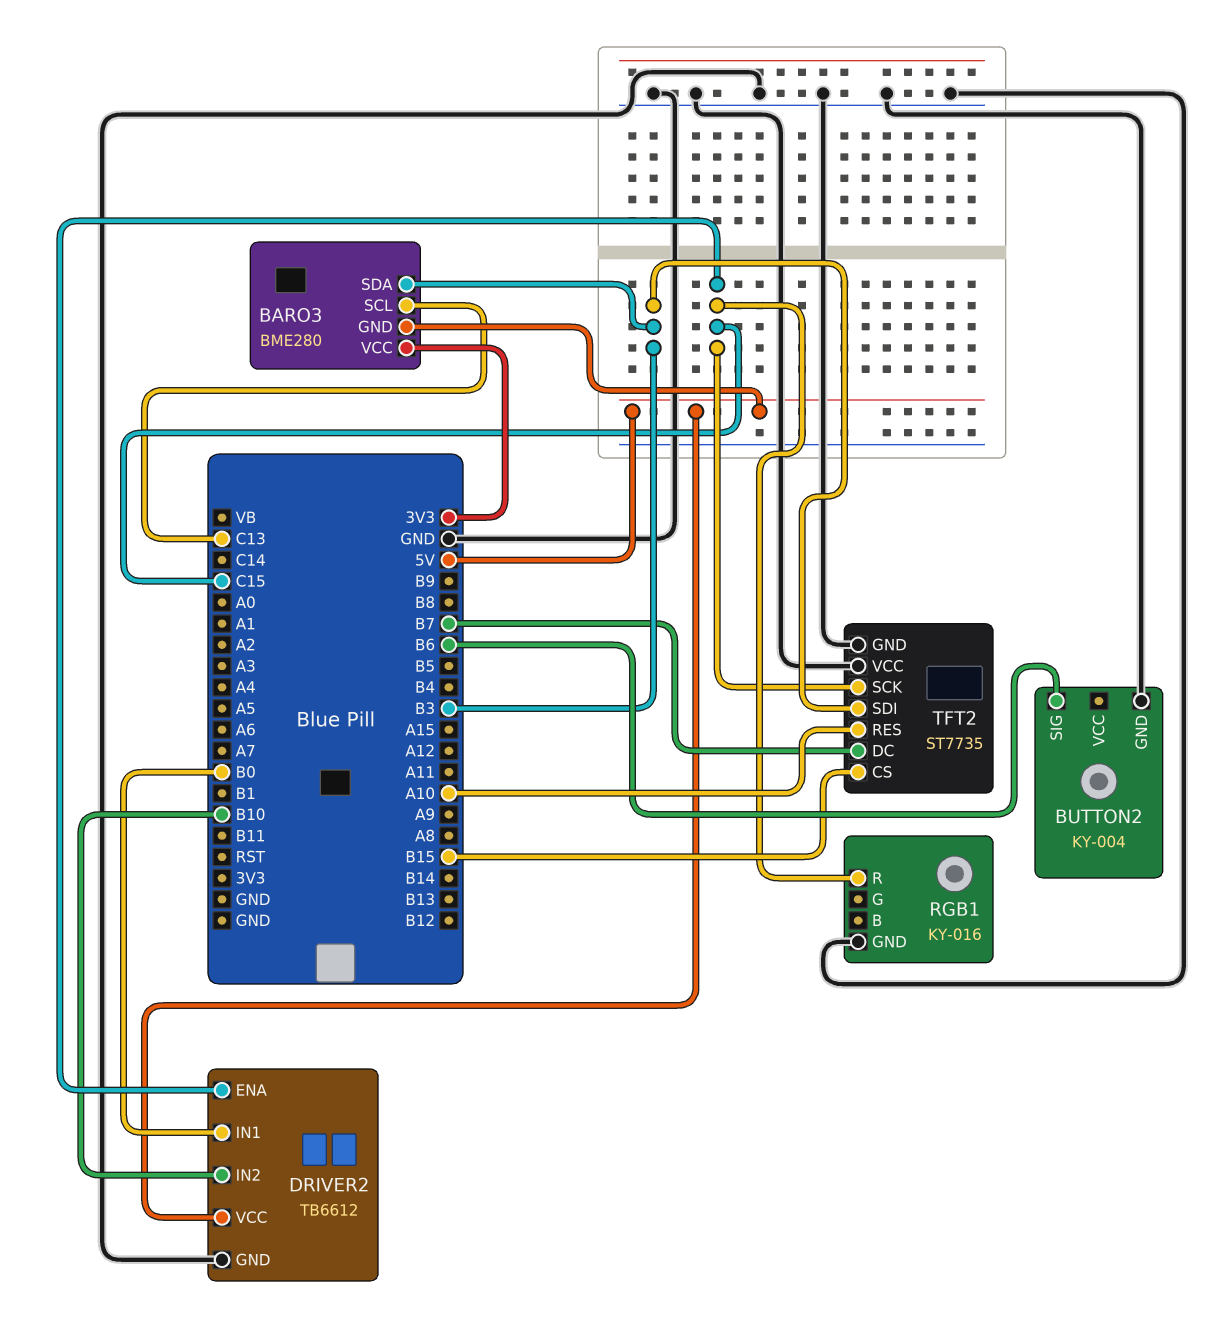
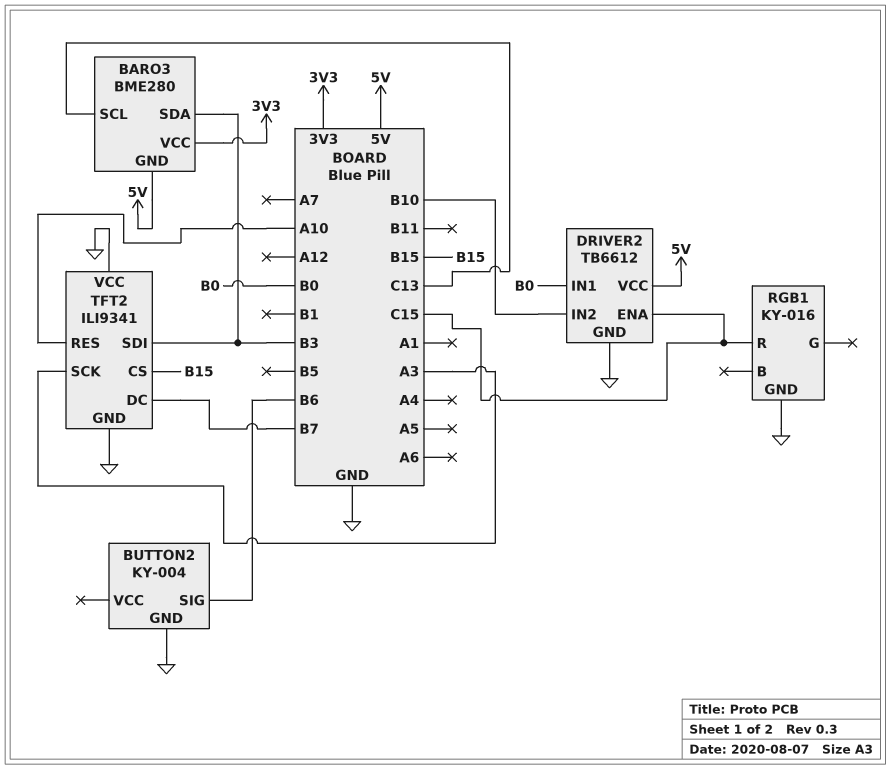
TFT2: ST7735 -> ILI9341
TFT2 pin SCK: C15 -> A3

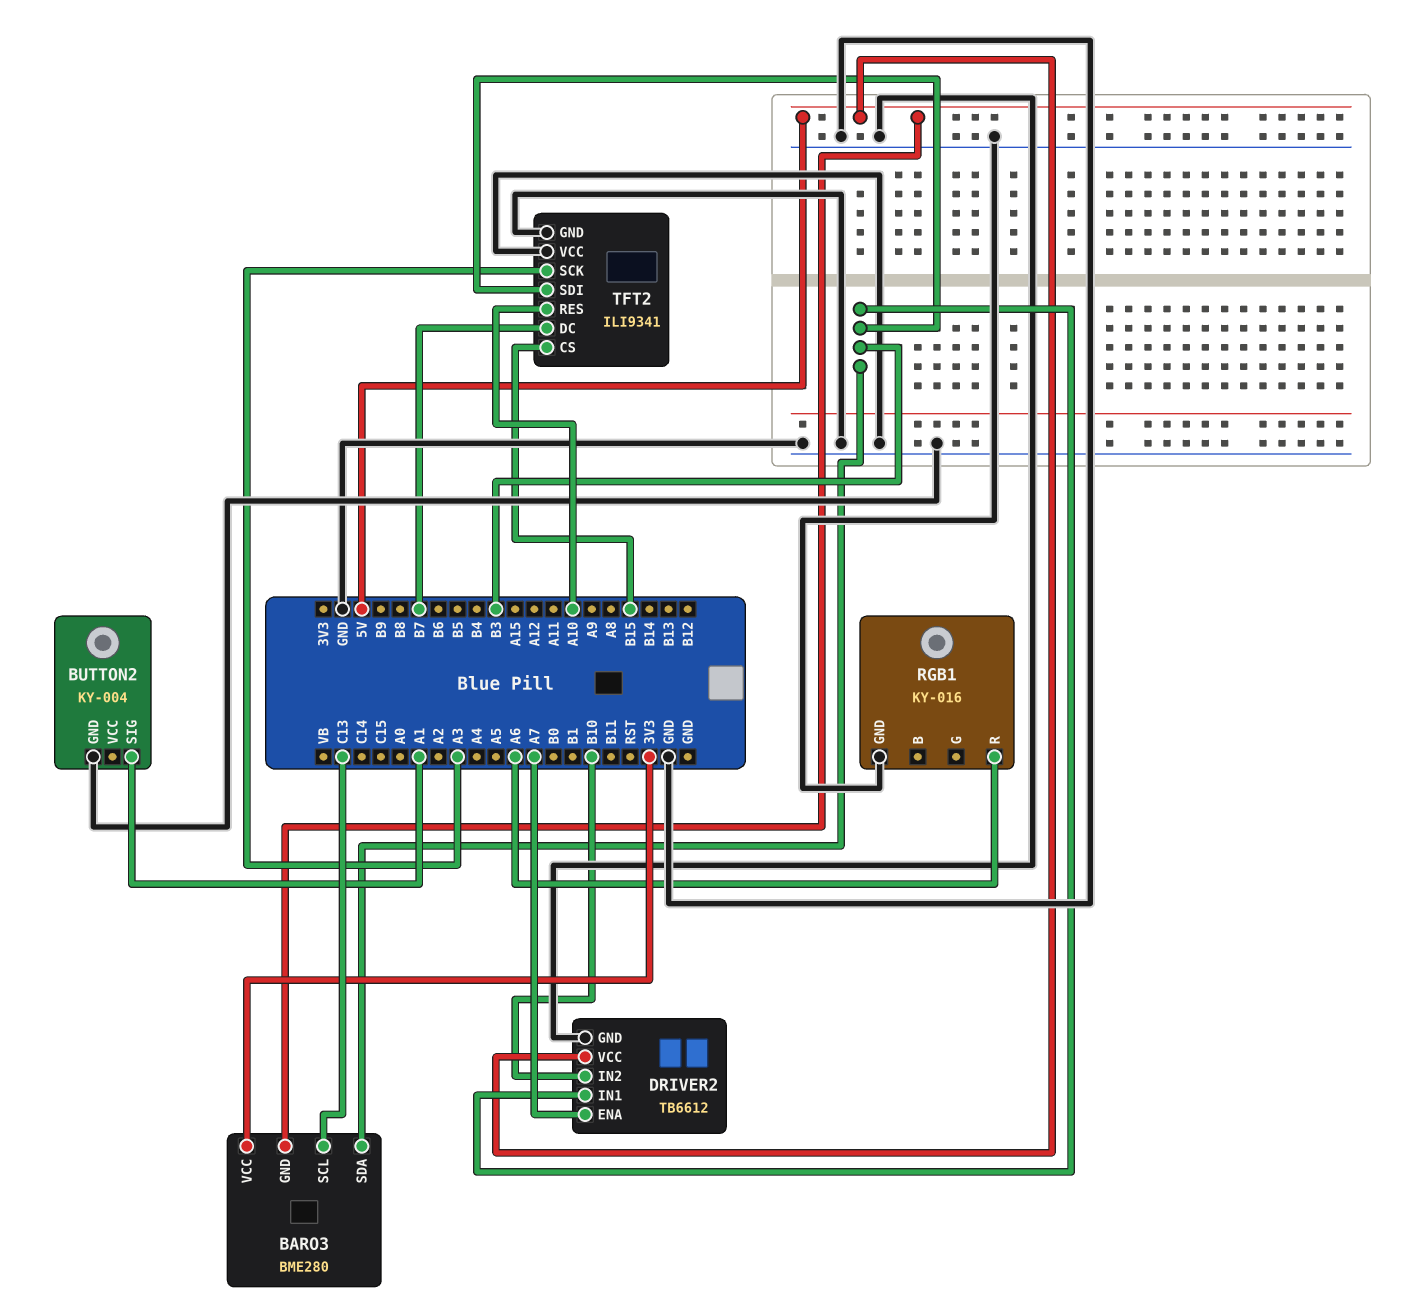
BUTTON2 pin SIG: B6 -> A1
DRIVER2 pin ENA: C15 -> A7
DRIVER2 pin IN1: B0 -> B3
RGB1 pin R: C15 -> A6

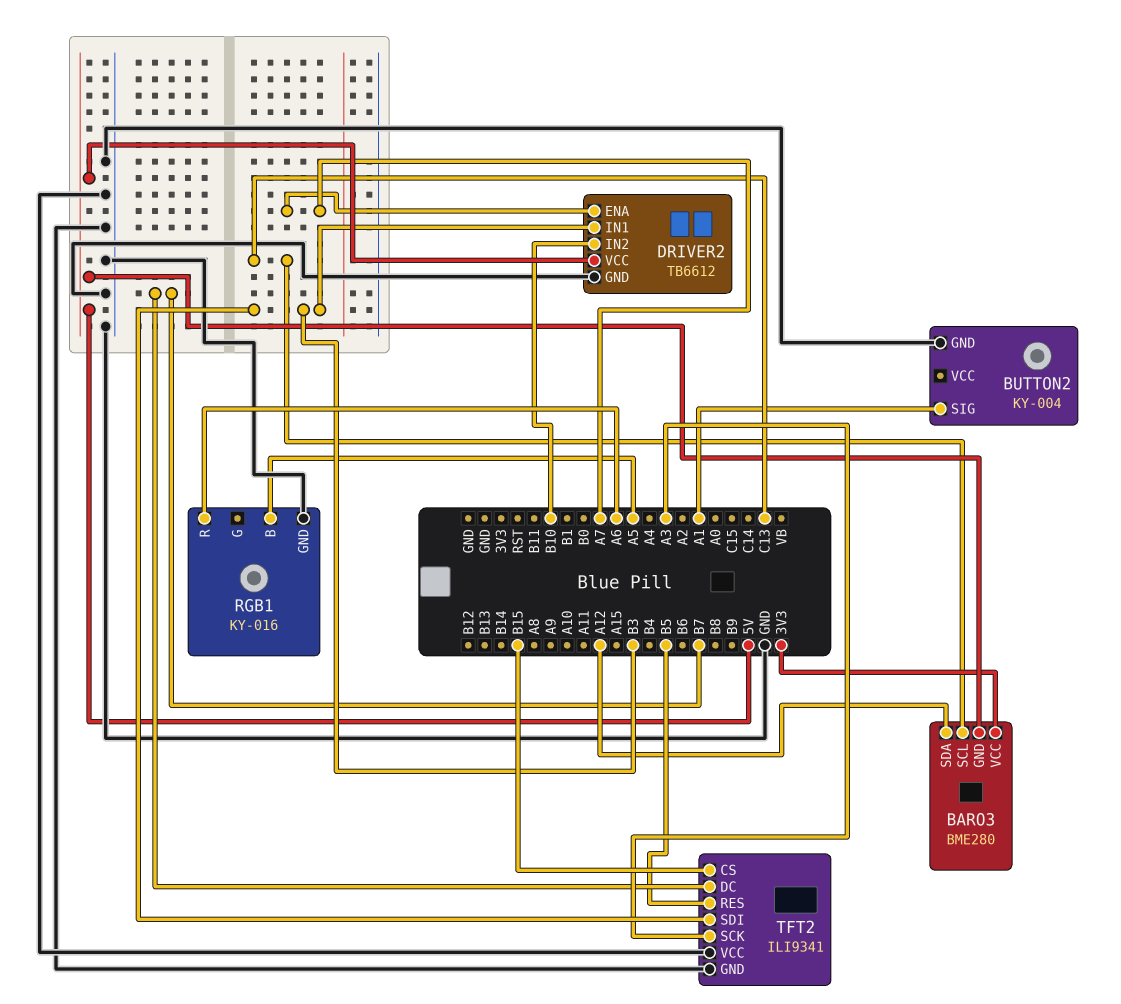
BARO3 pin SDA: B3 -> A12
RGB1 pin B: none -> A5
TFT2 pin RES: A10 -> B5

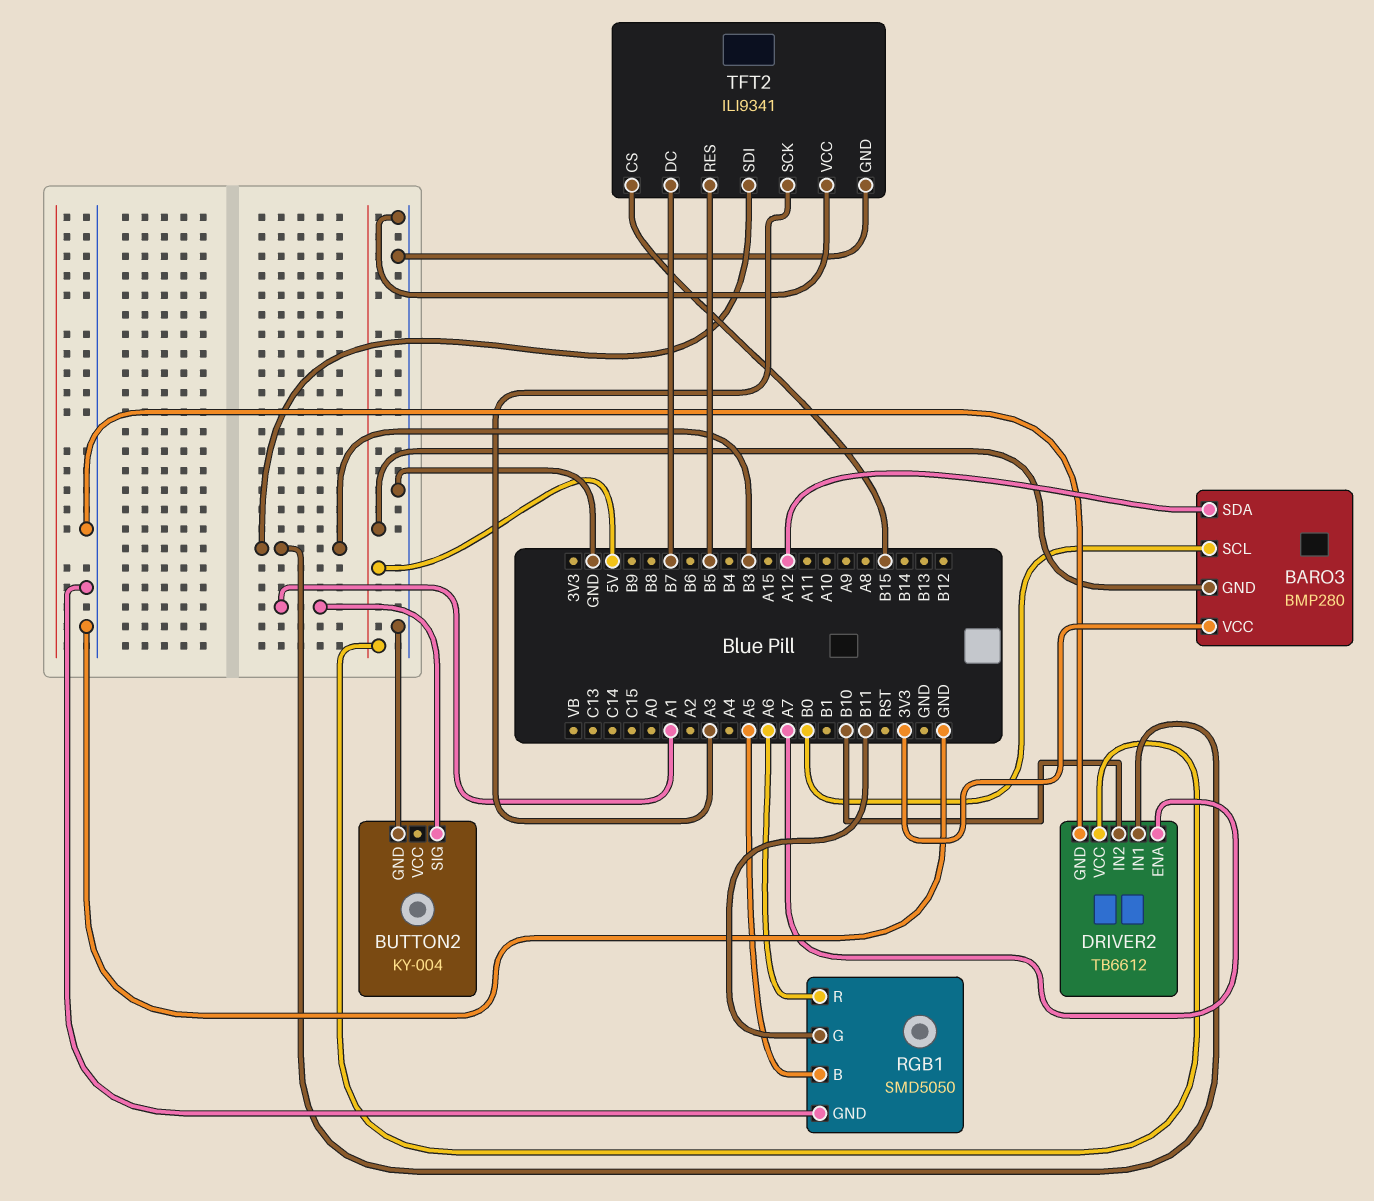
BARO3: BME280 -> BMP280
BARO3 pin SCL: C13 -> B0
RGB1: KY-016 -> SMD5050
RGB1 pin G: none -> B11

